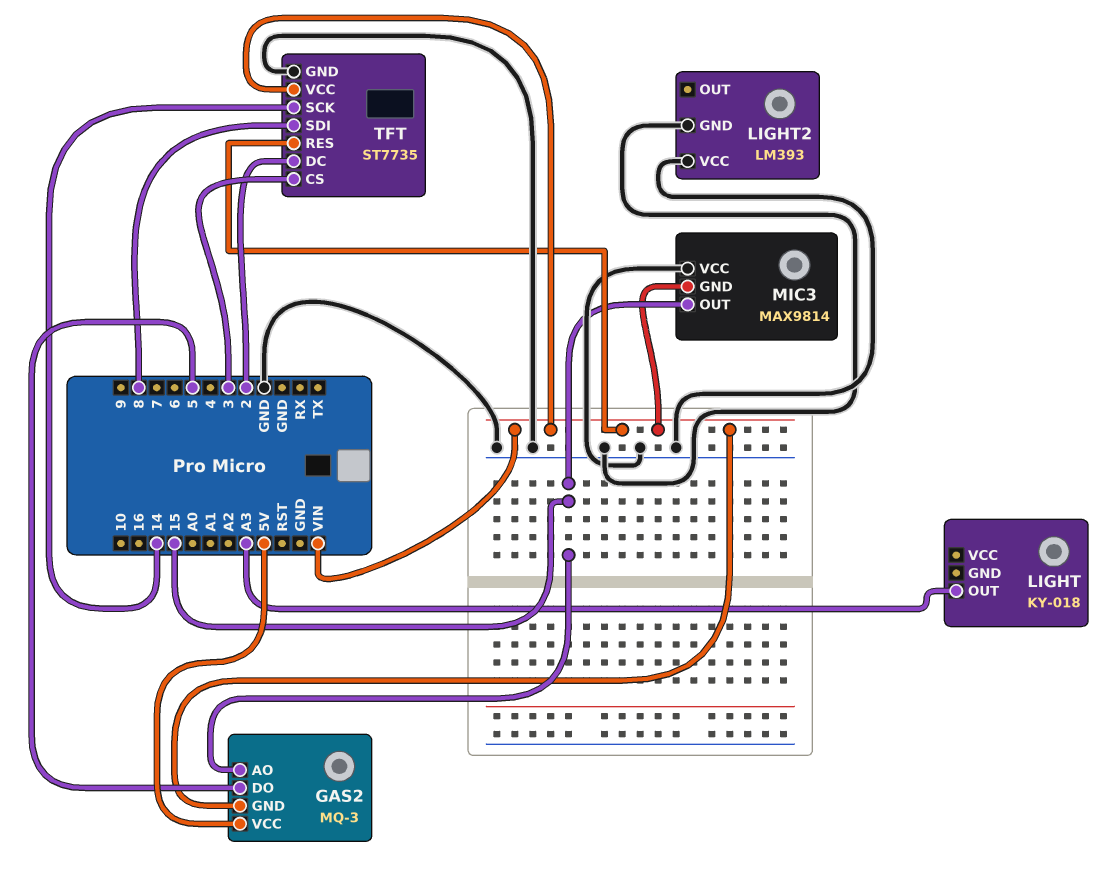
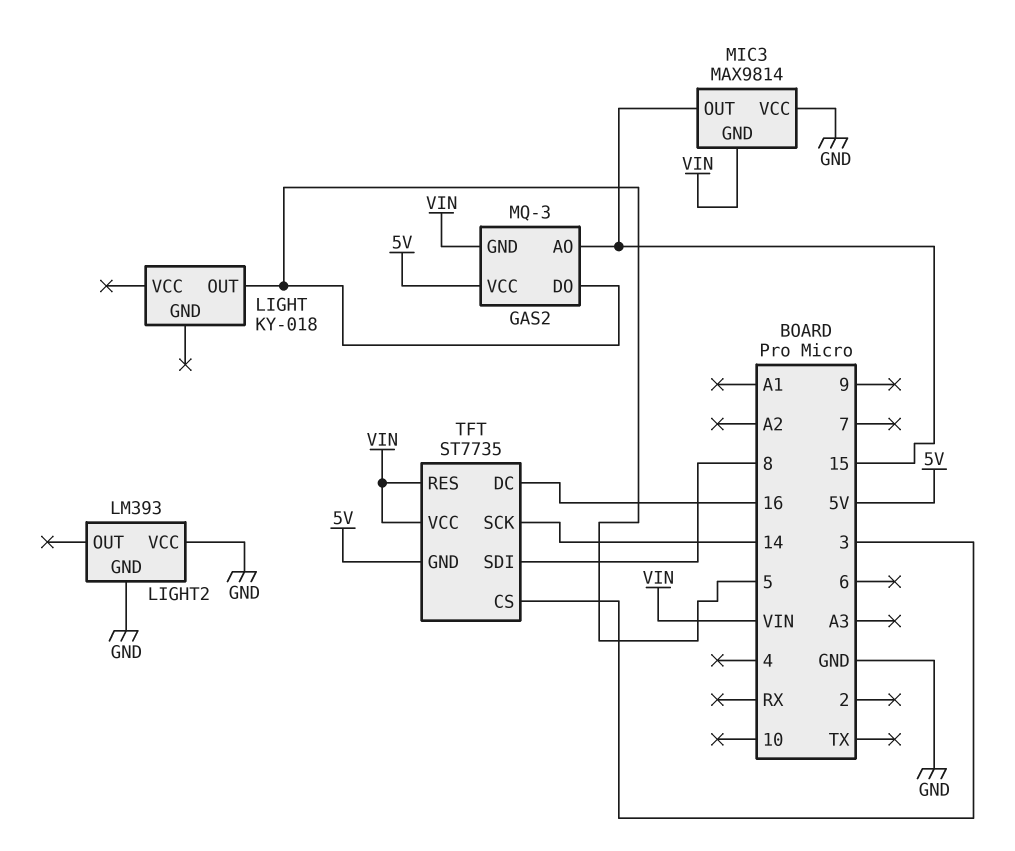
LIGHT pin OUT: A3 -> 5
TFT pin DC: 2 -> 16
TFT pin GND: GND -> 5V

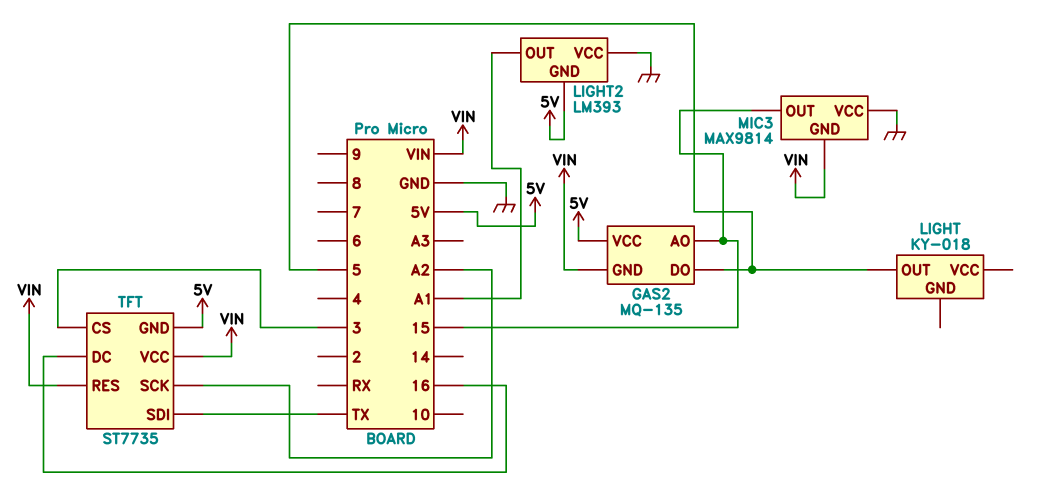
GAS2: MQ-3 -> MQ-135
LIGHT2 pin GND: GND -> 5V
LIGHT2 pin OUT: none -> A1
TFT pin SCK: 14 -> A2
TFT pin SDI: 8 -> TX

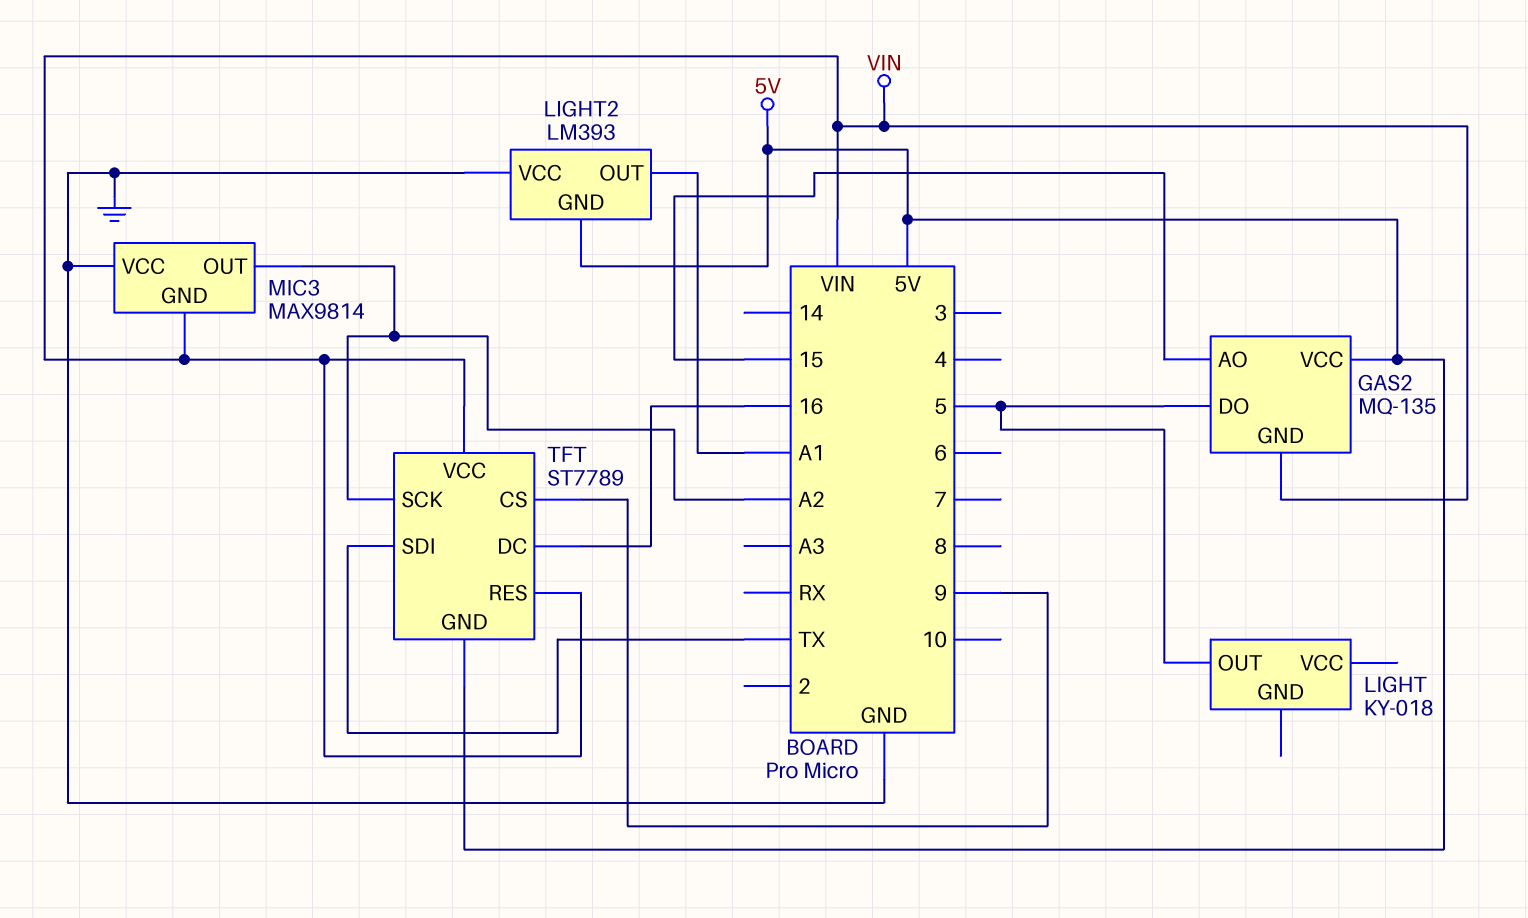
MIC3 pin OUT: 15 -> A2
TFT: ST7735 -> ST7789
TFT pin CS: 3 -> 9

